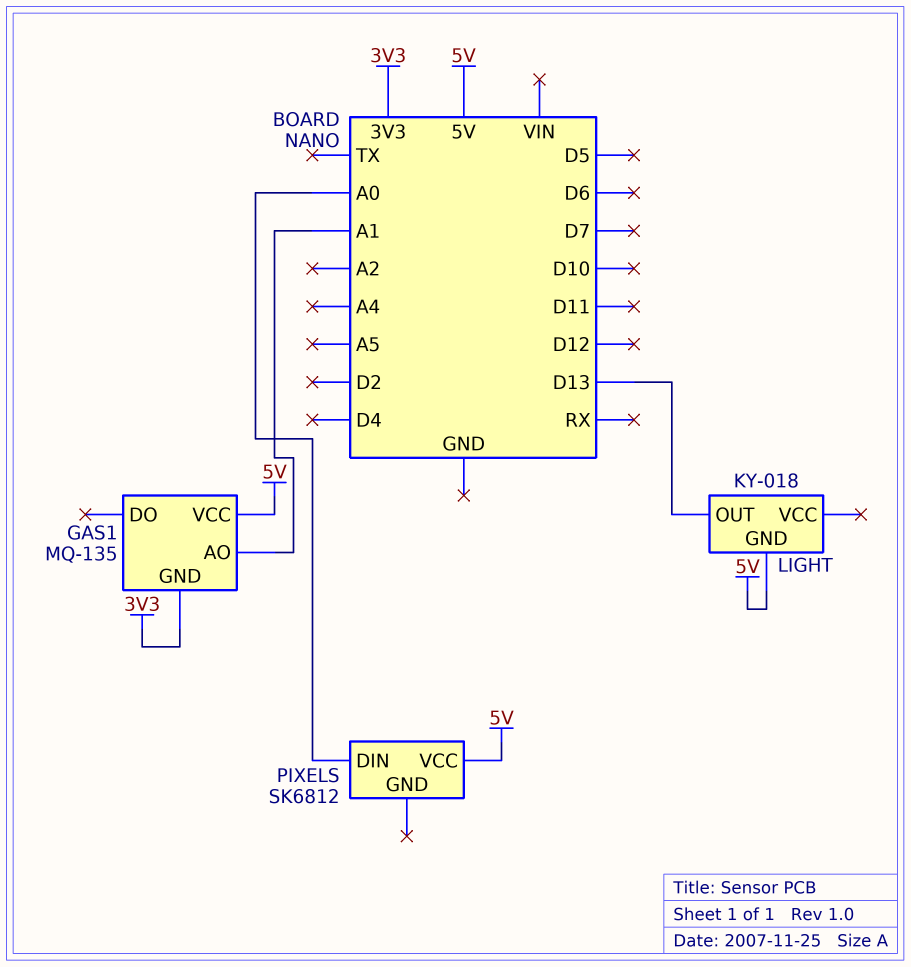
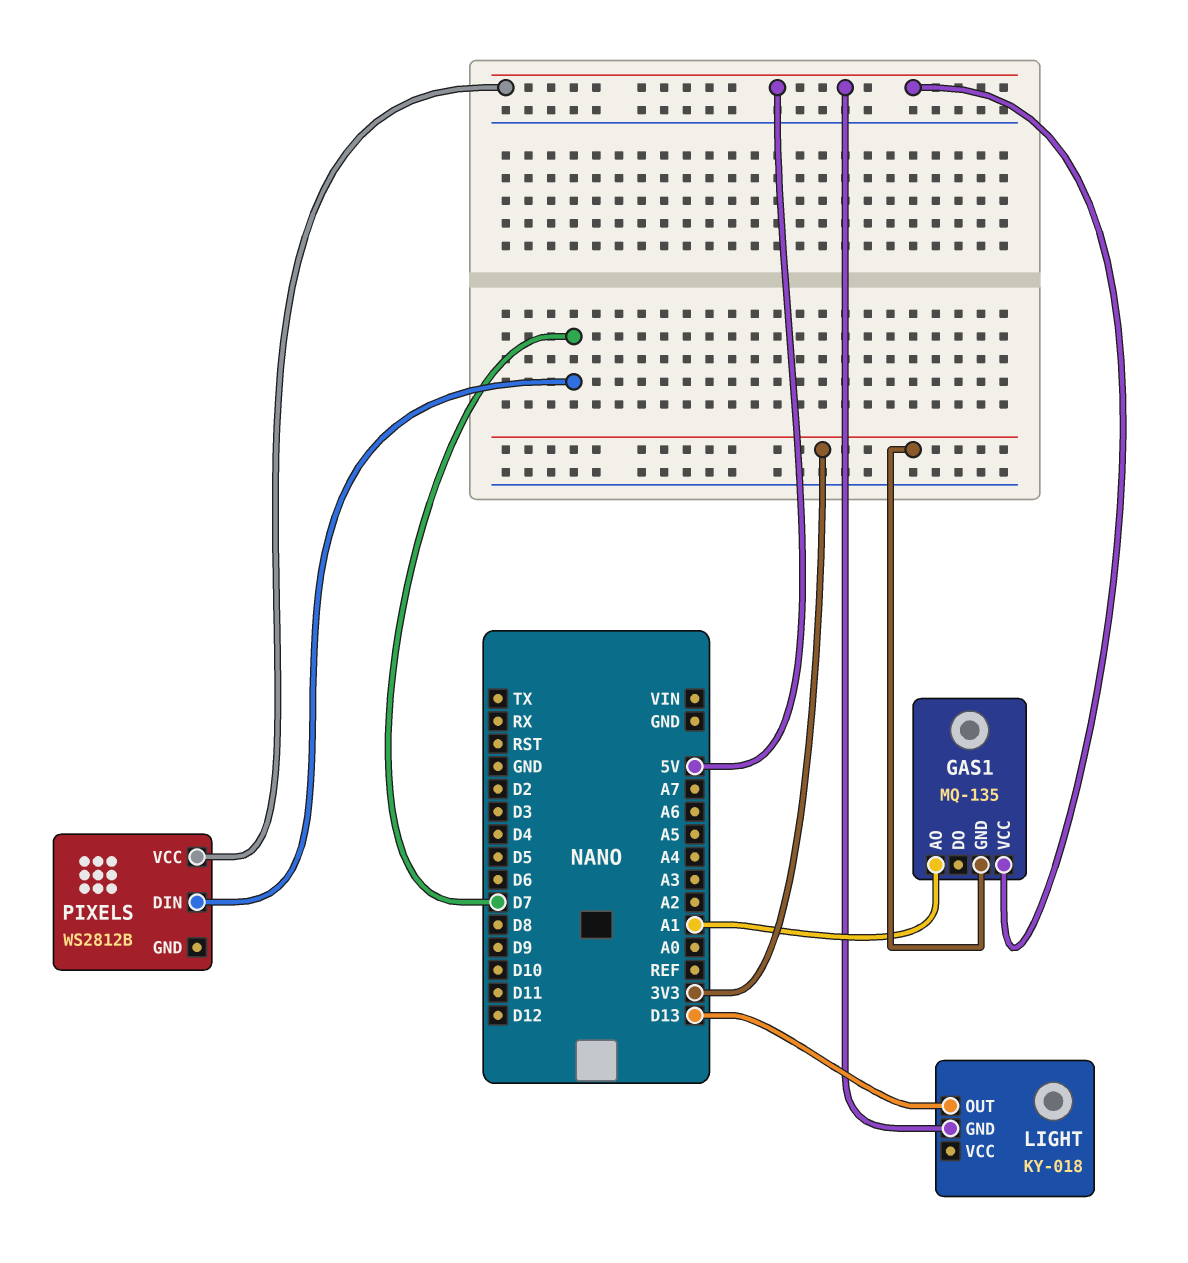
PIXELS: SK6812 -> WS2812B
PIXELS pin DIN: A0 -> D7

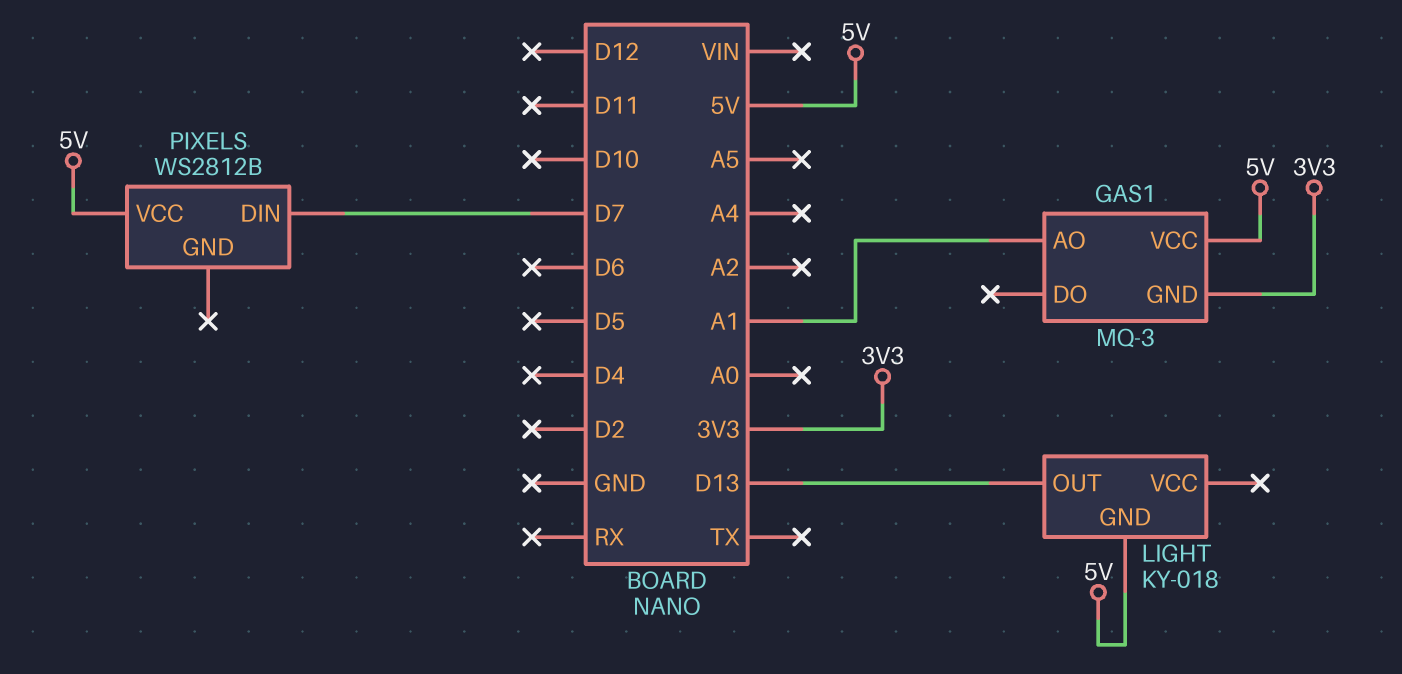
GAS1: MQ-135 -> MQ-3

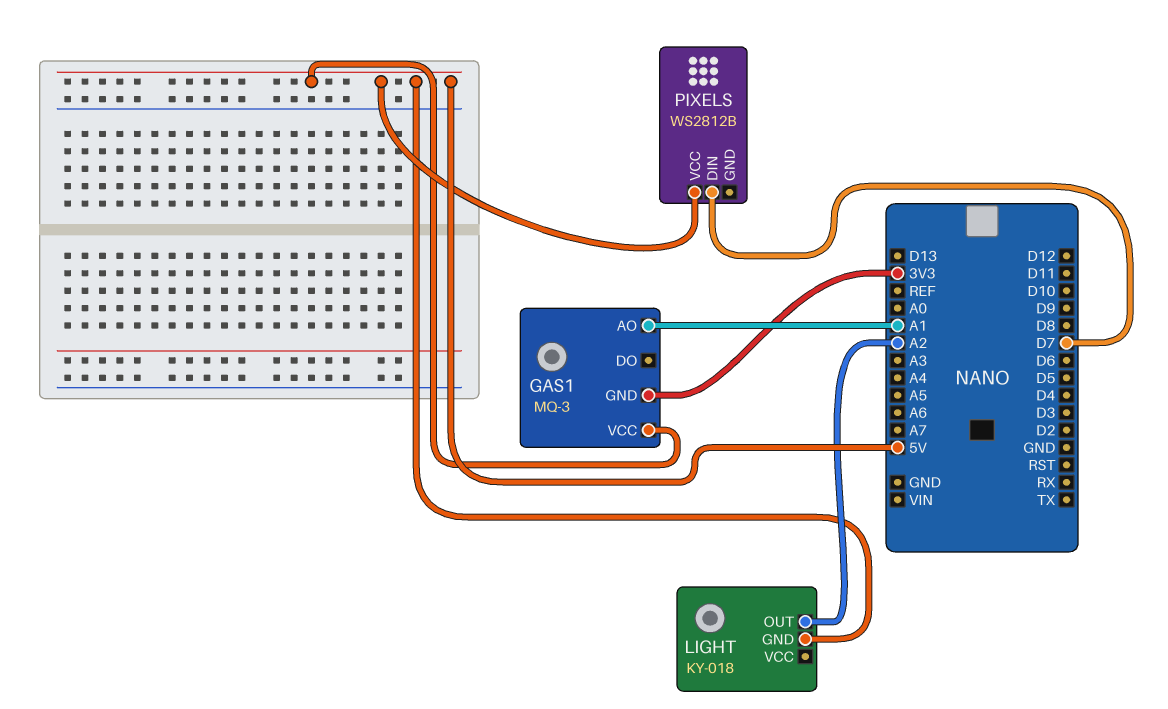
LIGHT pin OUT: D13 -> A2

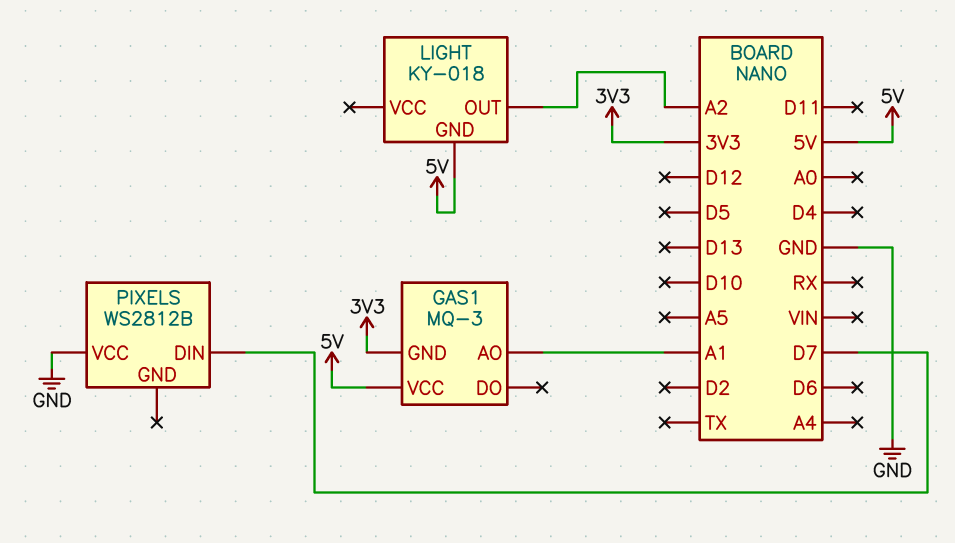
PIXELS pin VCC: 5V -> GND

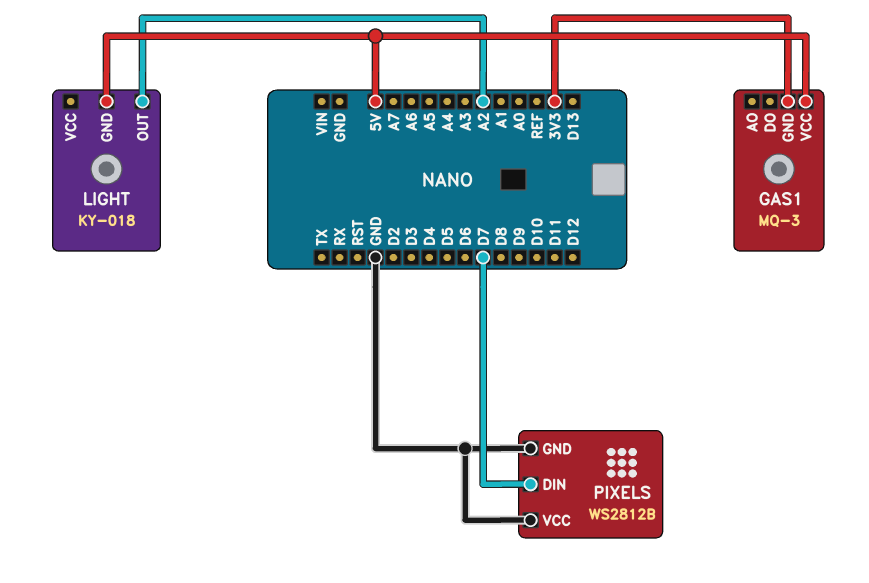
GAS1 pin AO: A1 -> none
PIXELS pin GND: none -> GND

